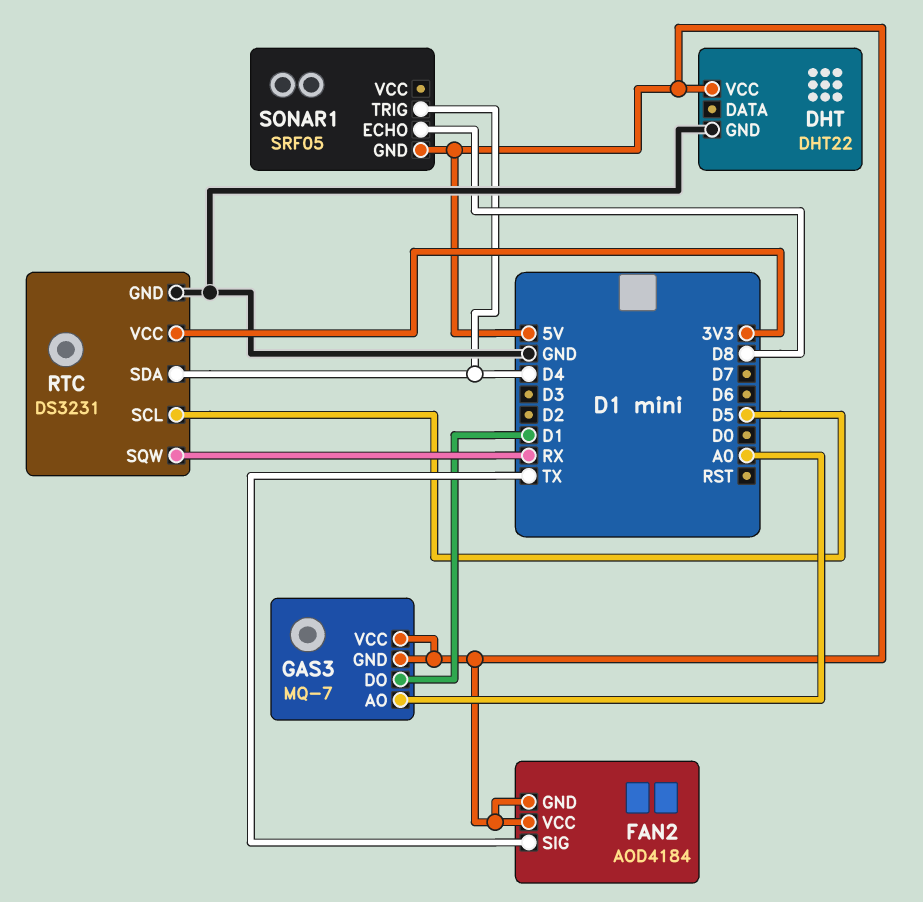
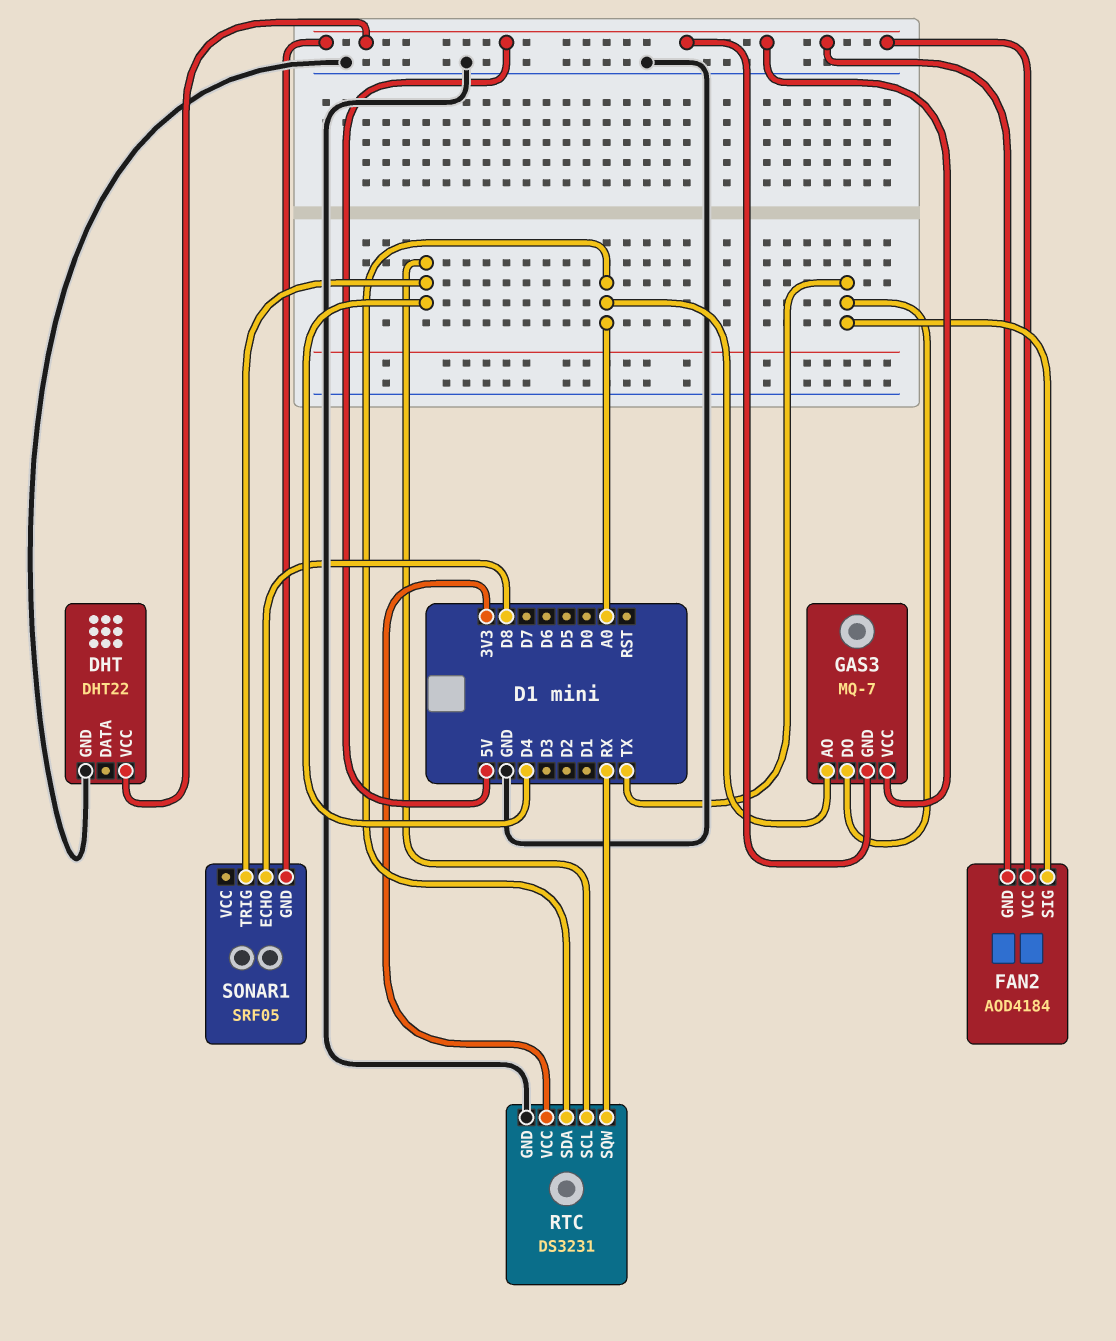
GAS3 pin DO: D1 -> TX
RTC pin SCL: D5 -> D4
RTC pin SDA: D4 -> A0

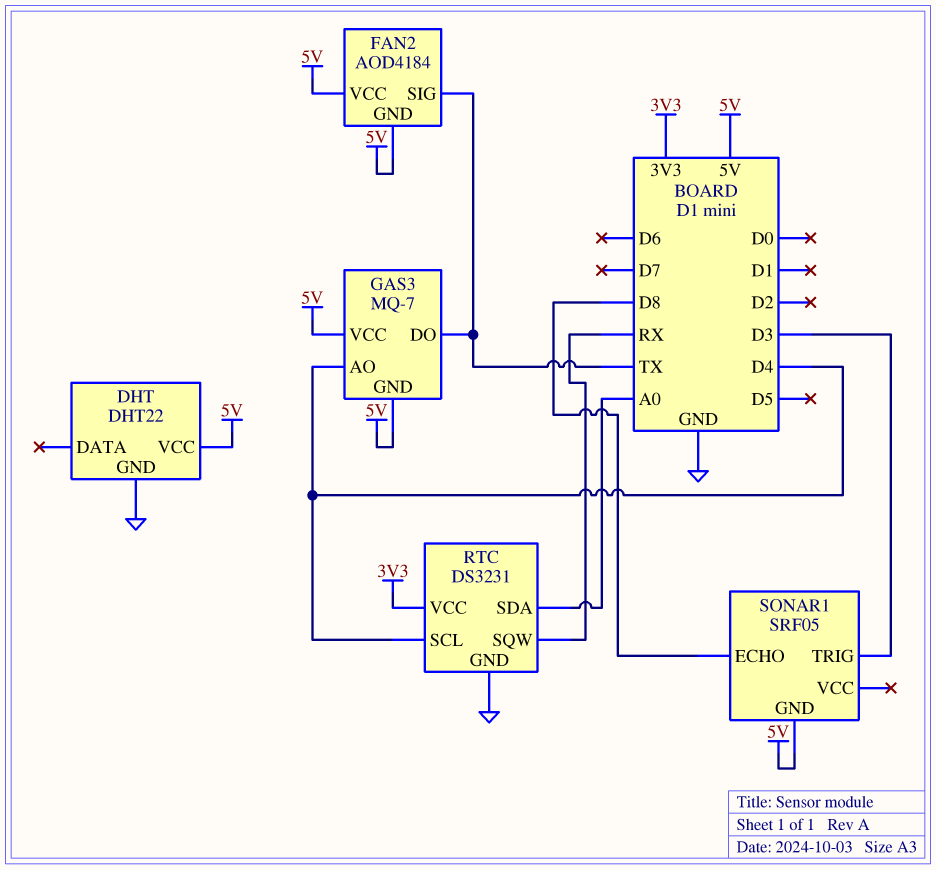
GAS3 pin AO: A0 -> D4
SONAR1 pin TRIG: D4 -> D3

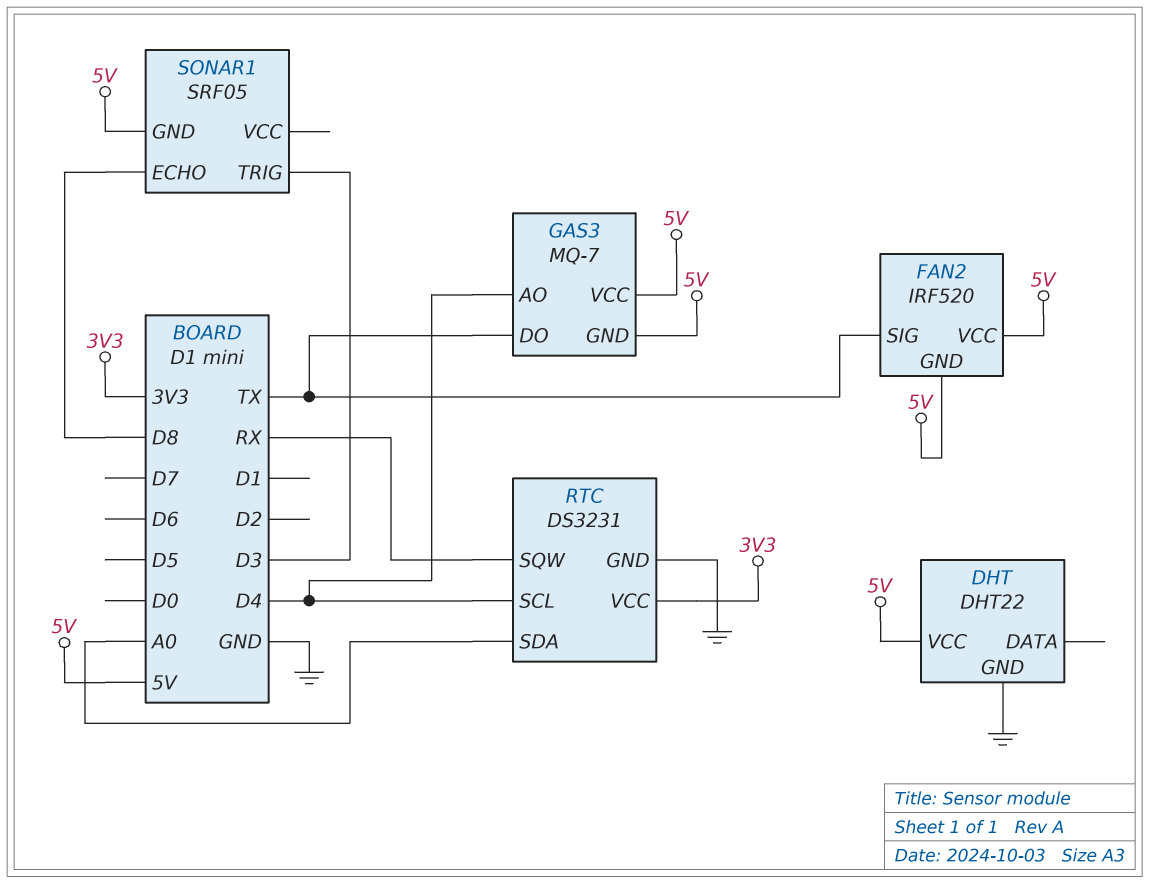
FAN2: AOD4184 -> IRF520

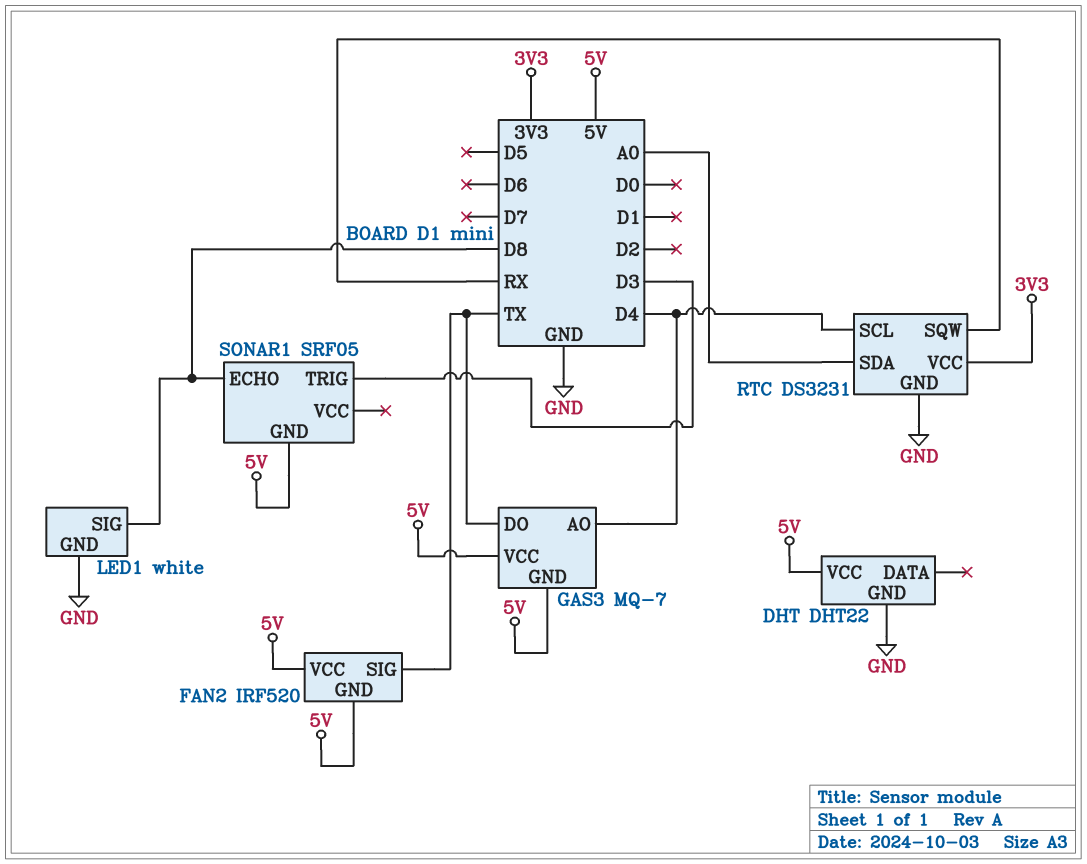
LED1: none -> white
LED1 pin GND: none -> GND
LED1 pin SIG: none -> D8

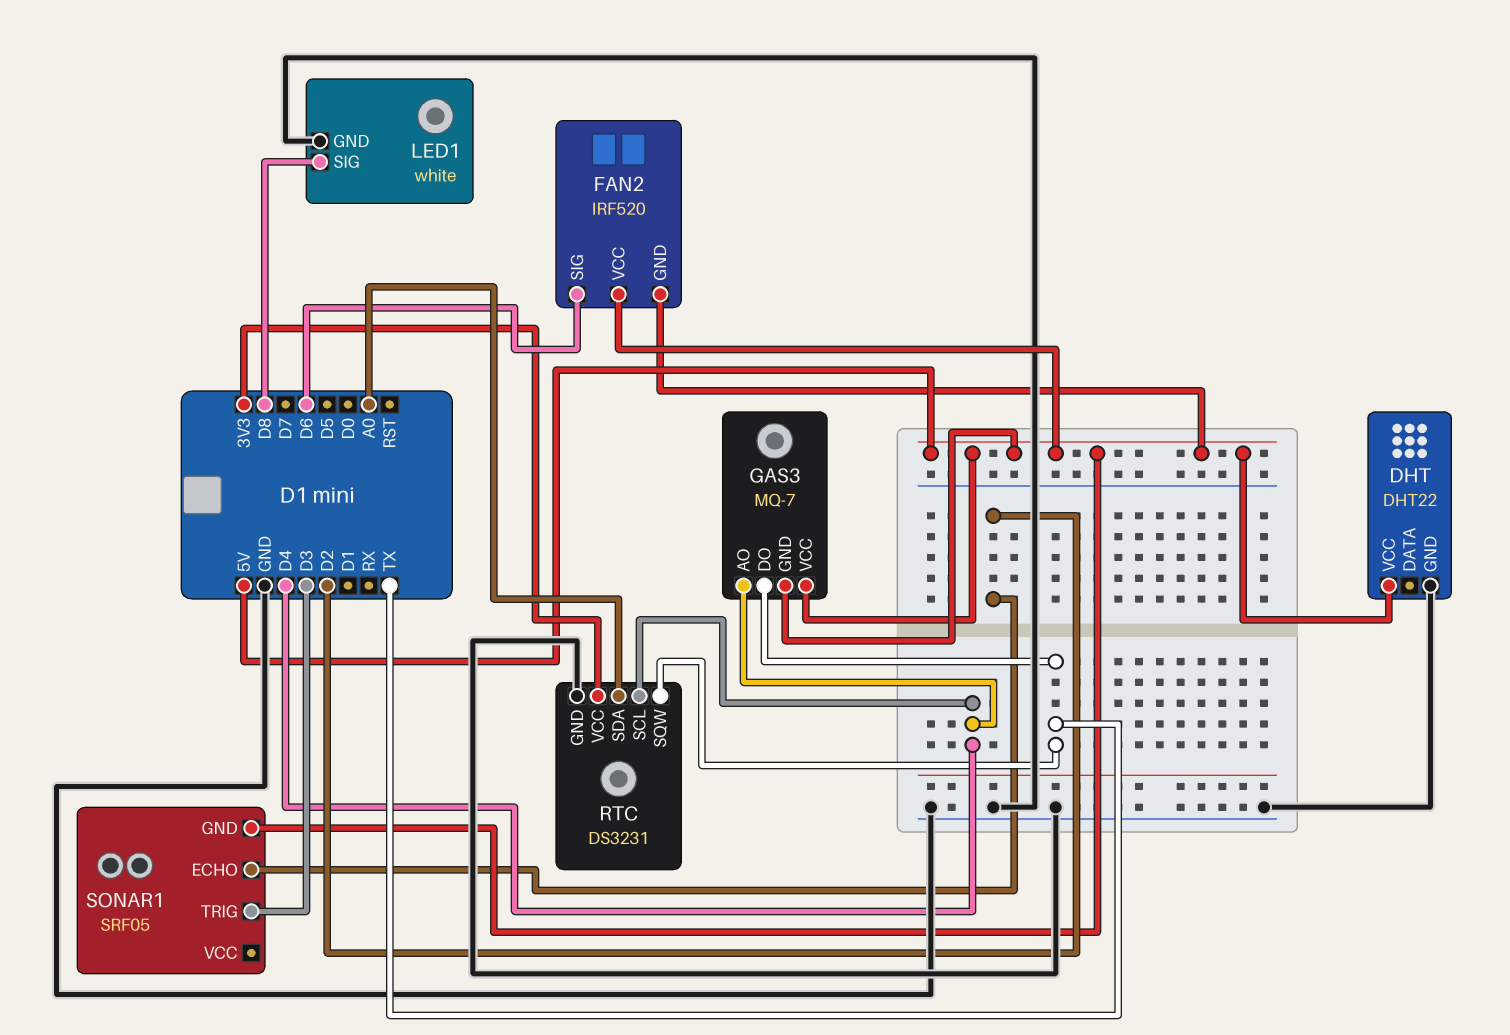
FAN2 pin SIG: TX -> D6
RTC pin SQW: RX -> TX
SONAR1 pin ECHO: D8 -> D2

